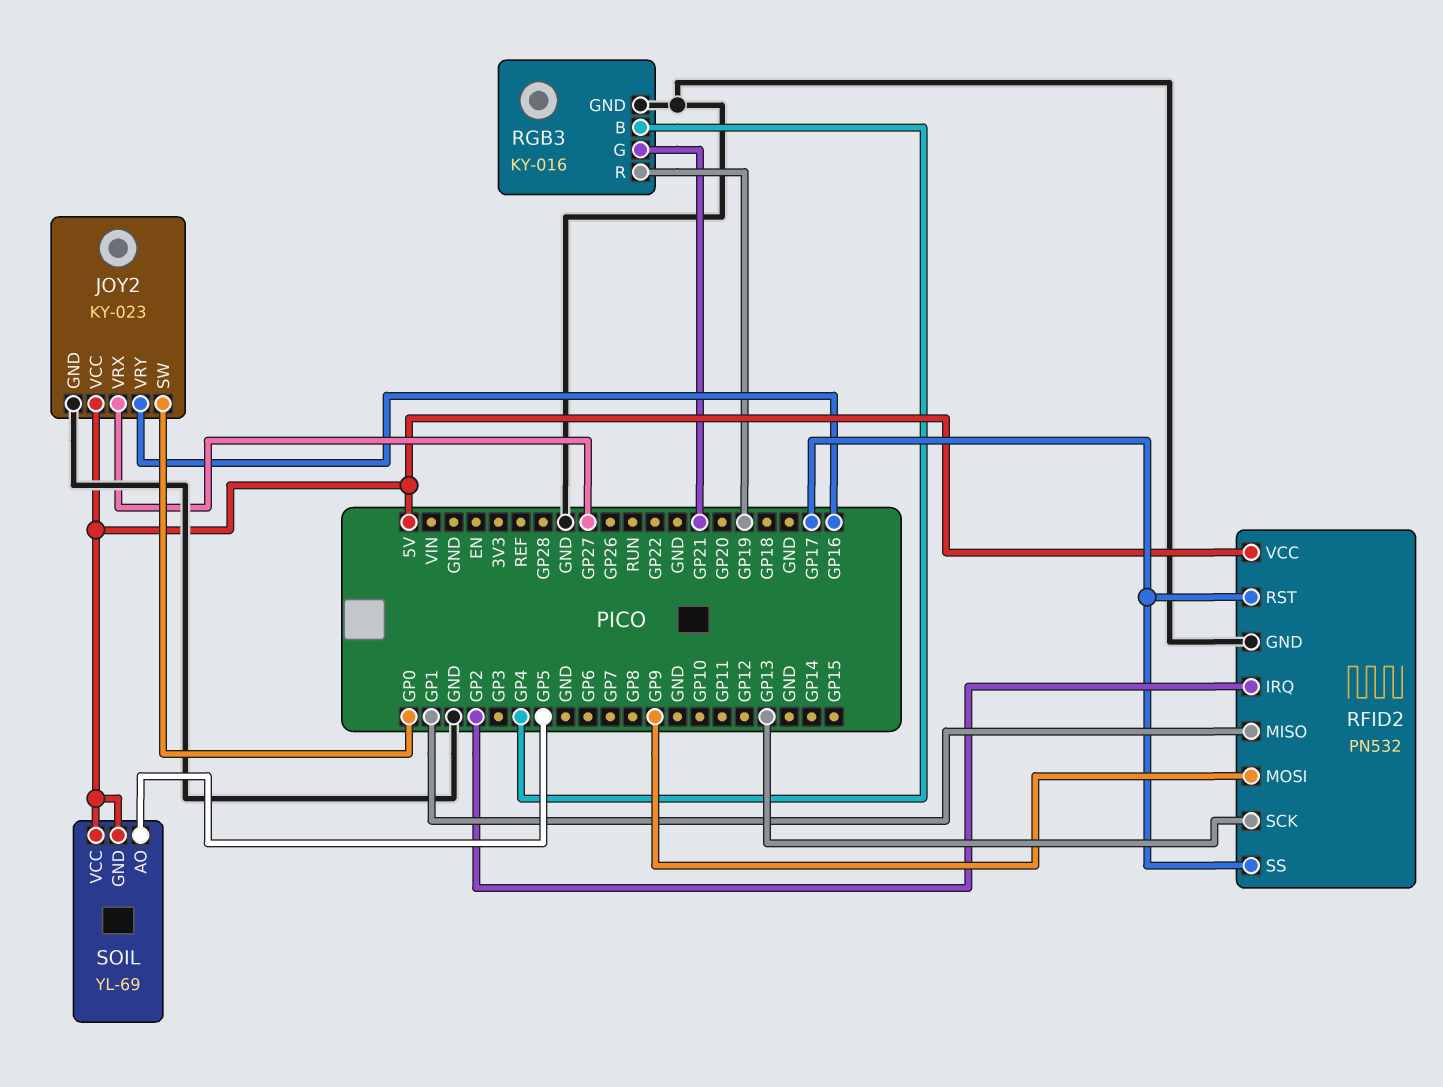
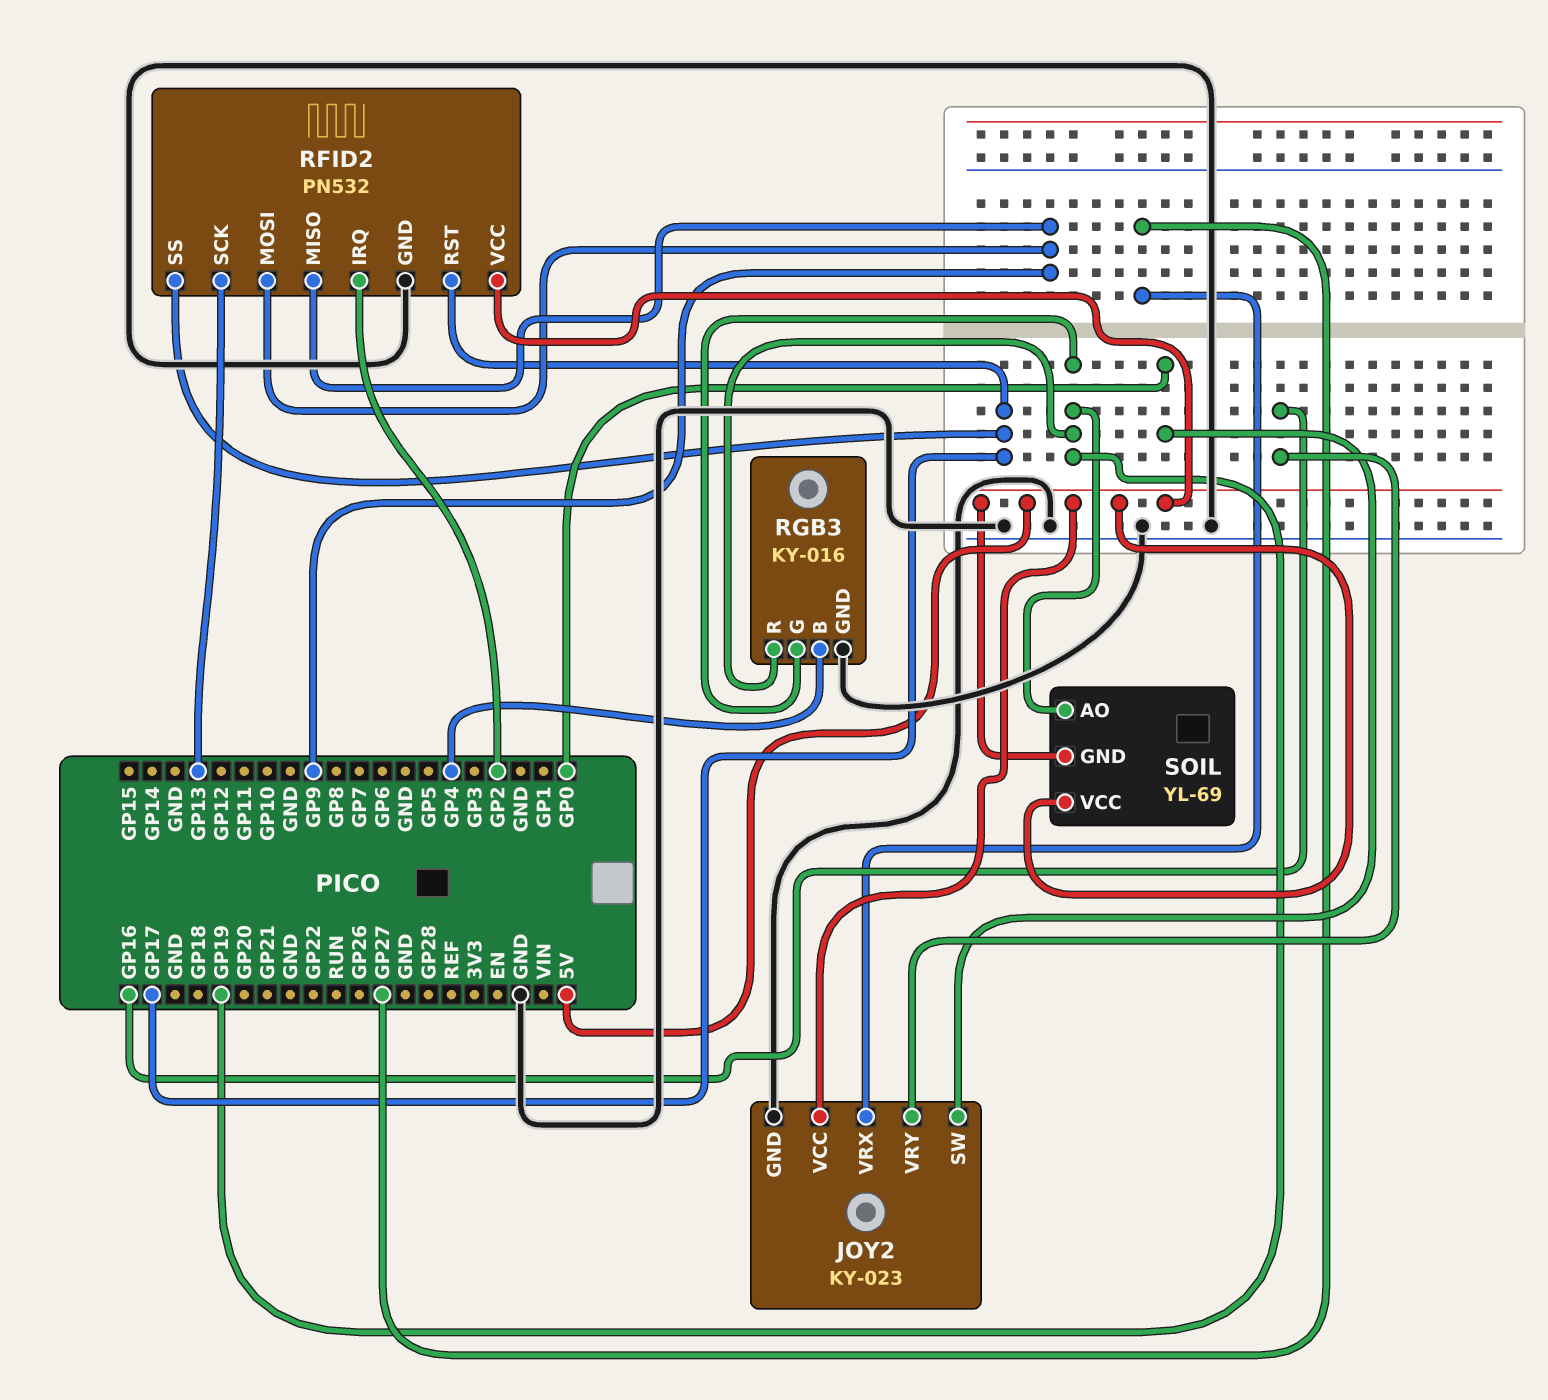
RFID2 pin MISO: GP1 -> GP9
RGB3 pin G: GP21 -> GP19
SOIL pin AO: GP5 -> GP19

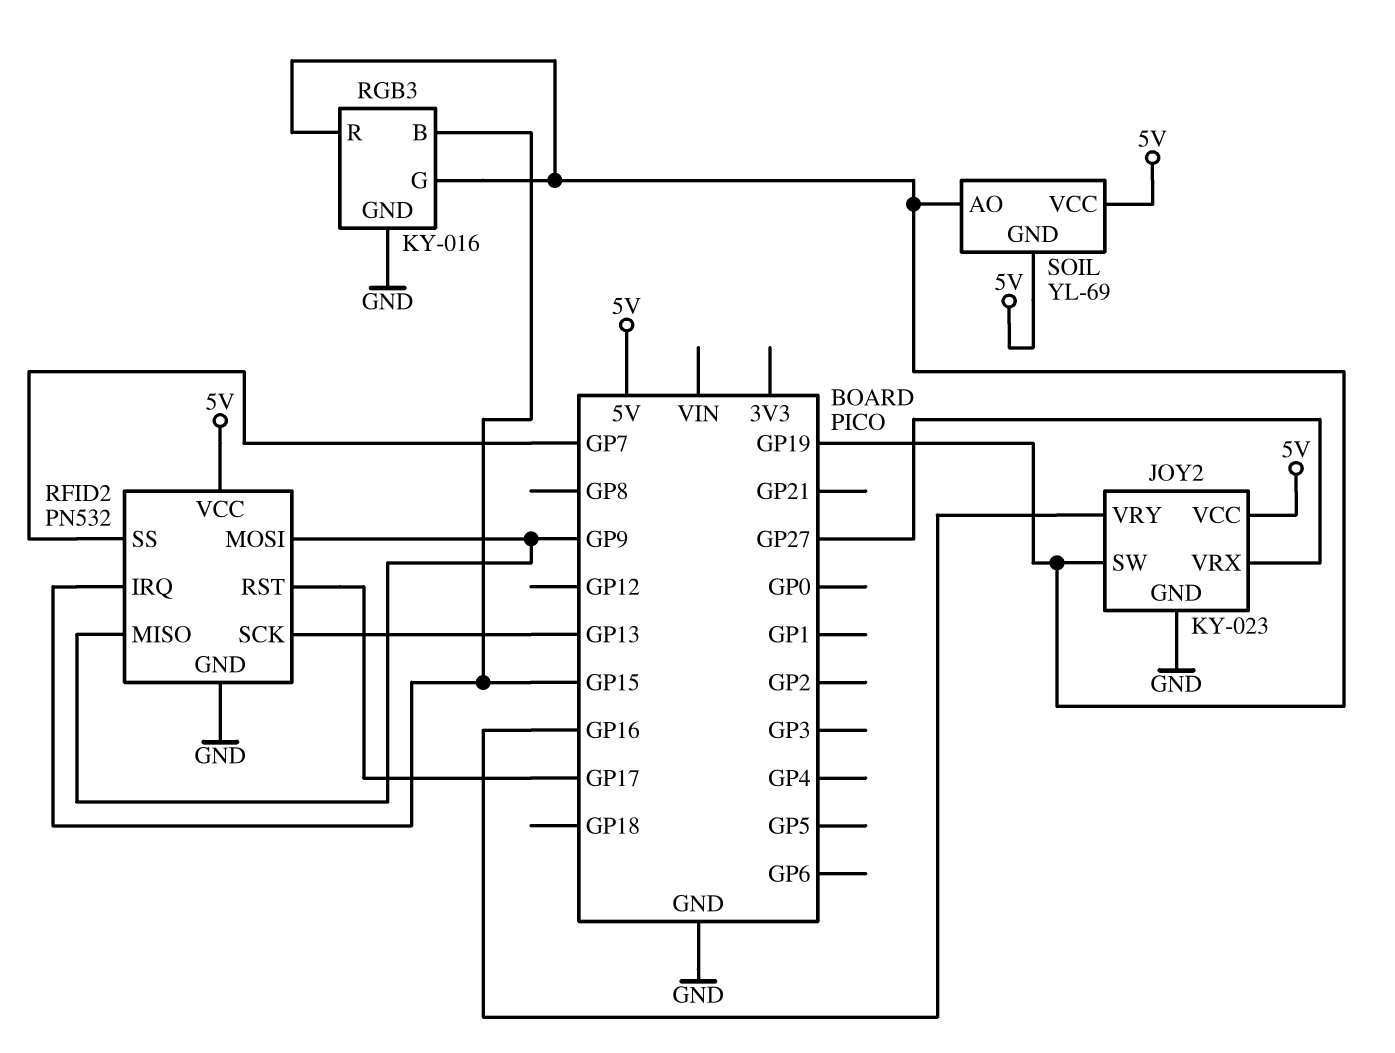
JOY2 pin SW: GP0 -> GP19
RFID2 pin IRQ: GP2 -> GP15
RFID2 pin SS: GP17 -> GP7
RGB3 pin B: GP4 -> GP15

